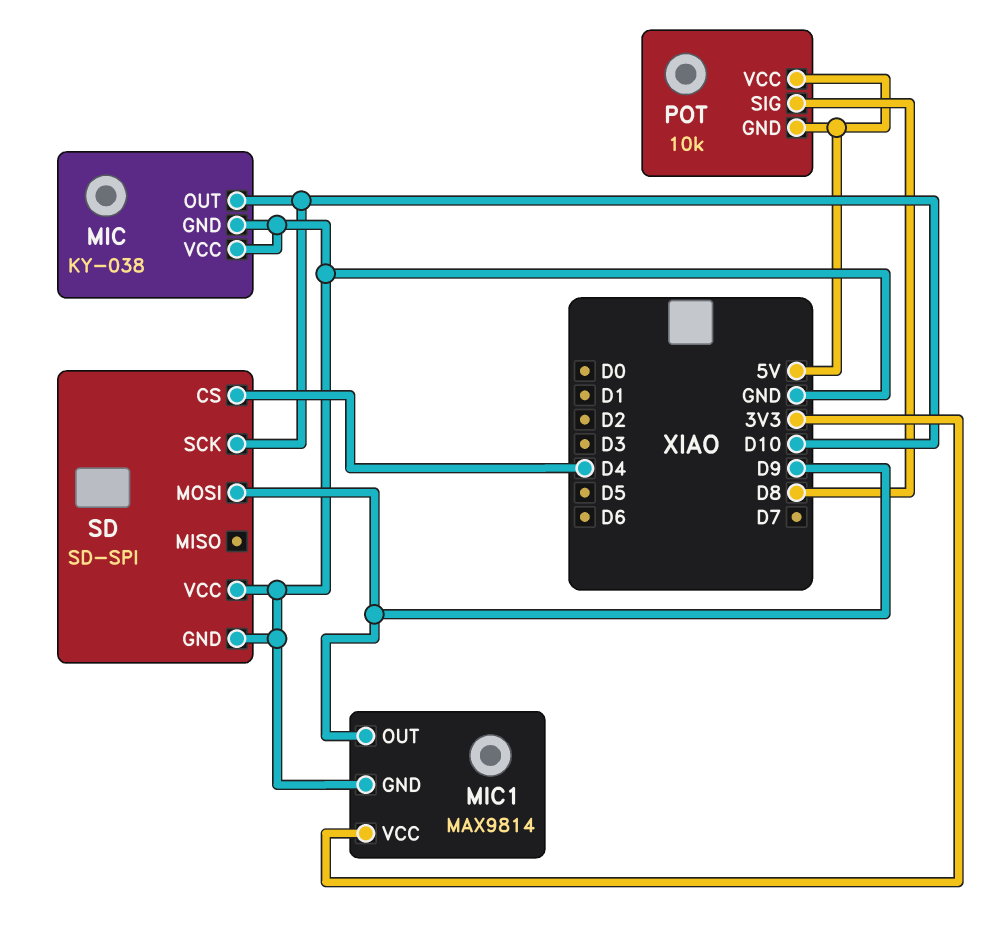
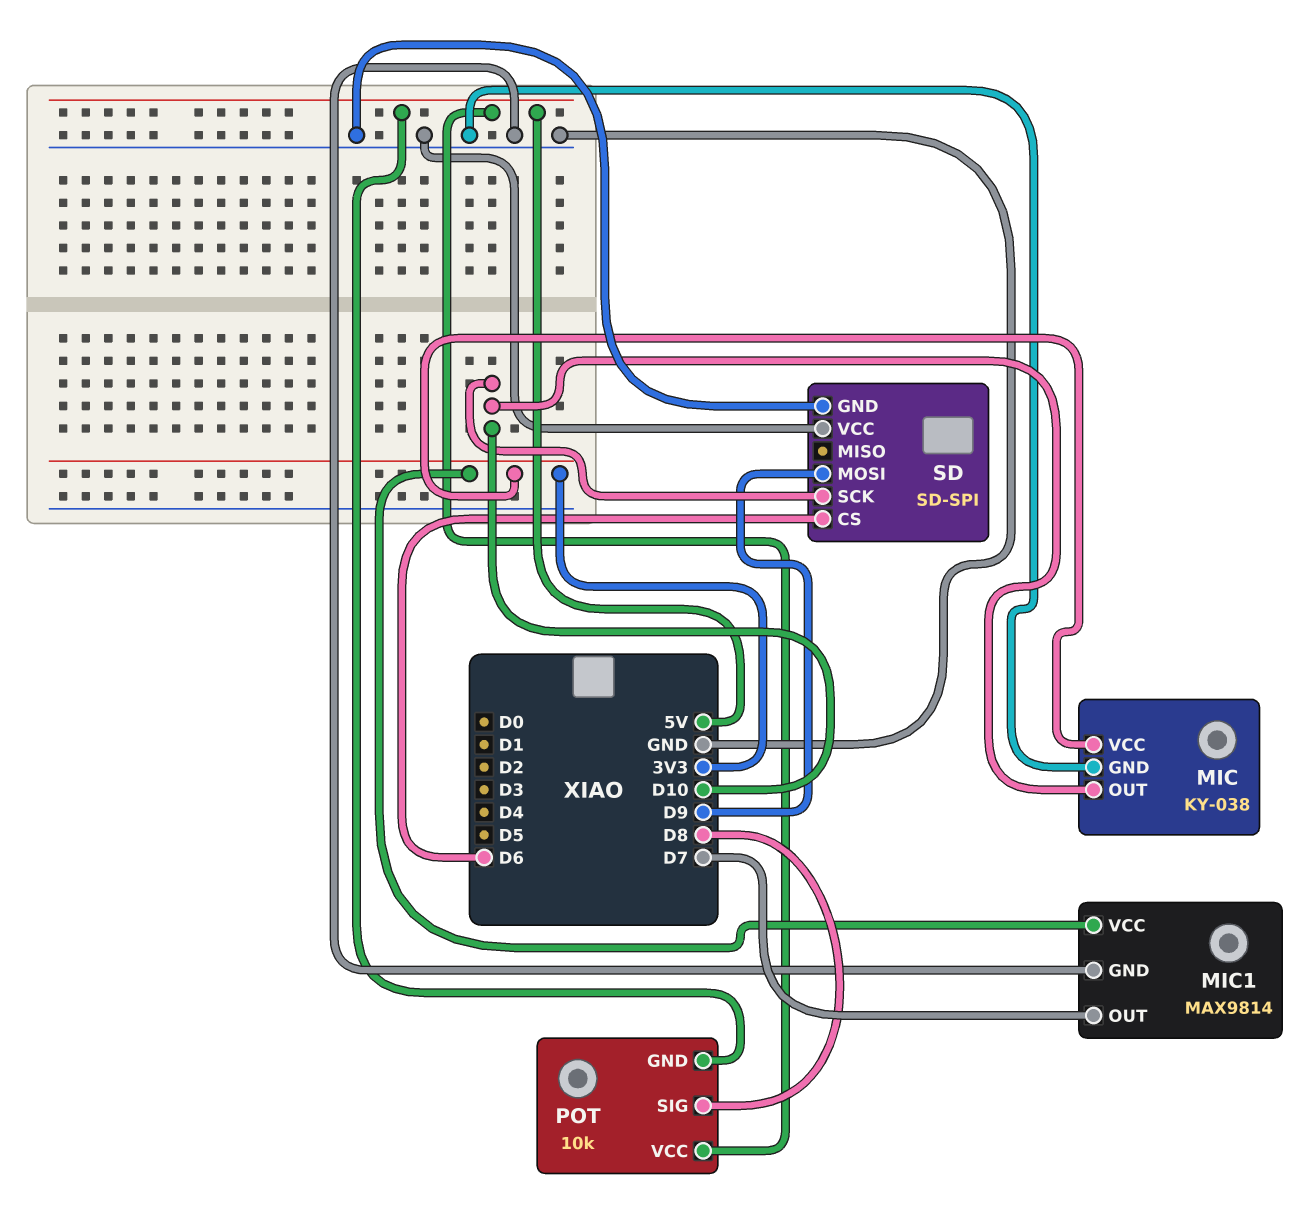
MIC pin VCC: GND -> 3V3
MIC1 pin OUT: D9 -> D7
SD pin CS: D4 -> D6

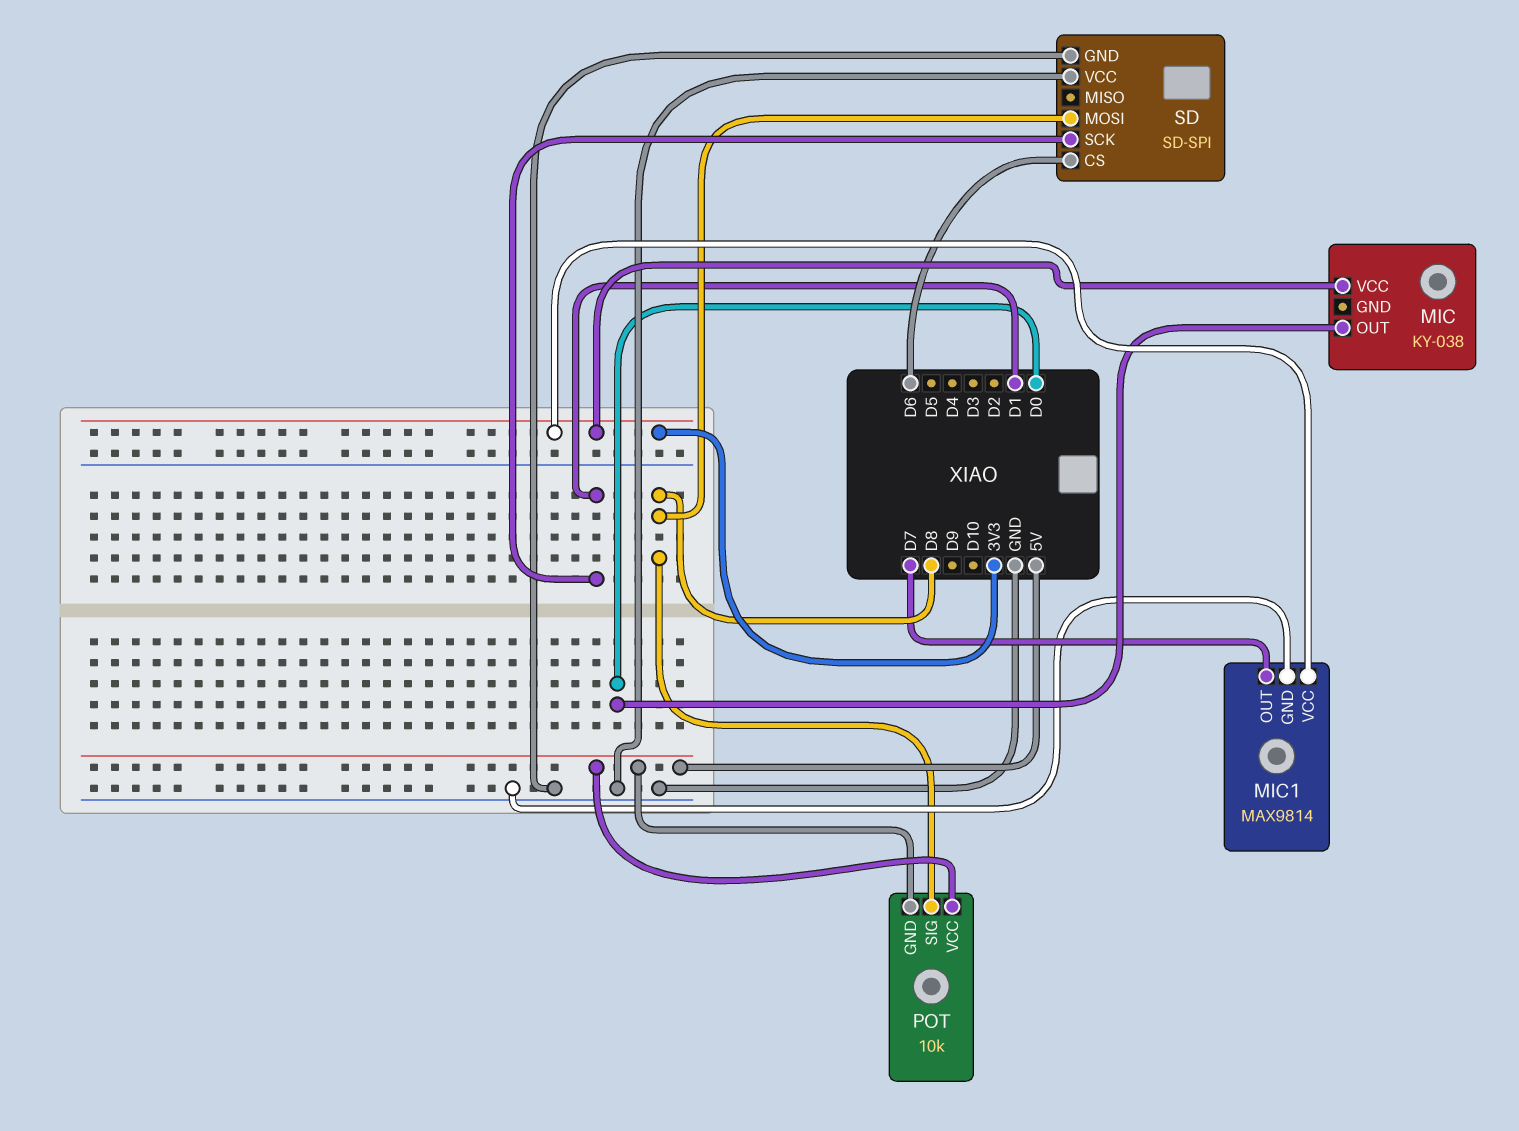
MIC pin GND: GND -> none
MIC pin OUT: D10 -> D0
SD pin MOSI: D9 -> D8
SD pin SCK: D10 -> D1

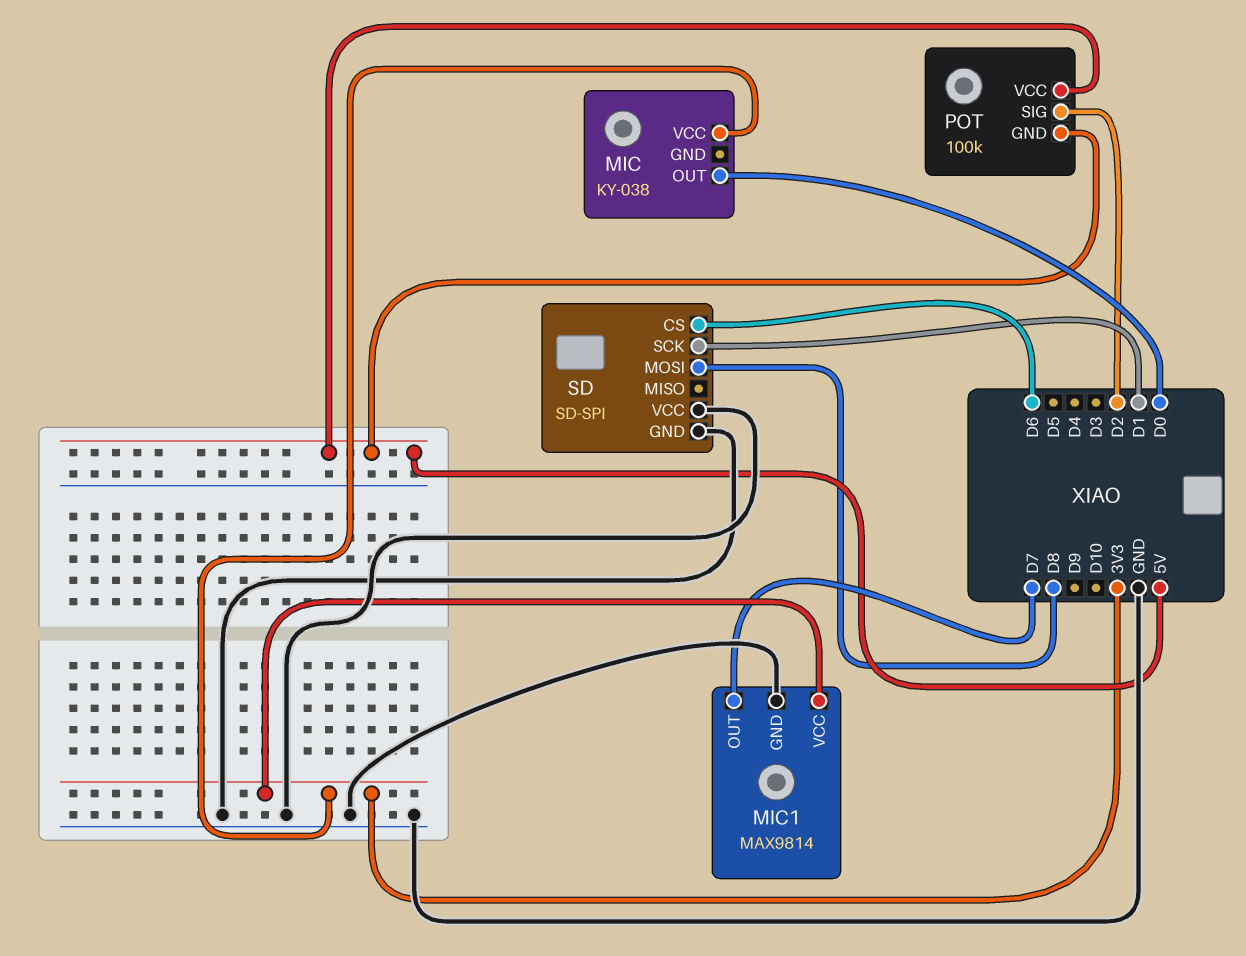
POT: 10k -> 100k
POT pin SIG: D8 -> D2

